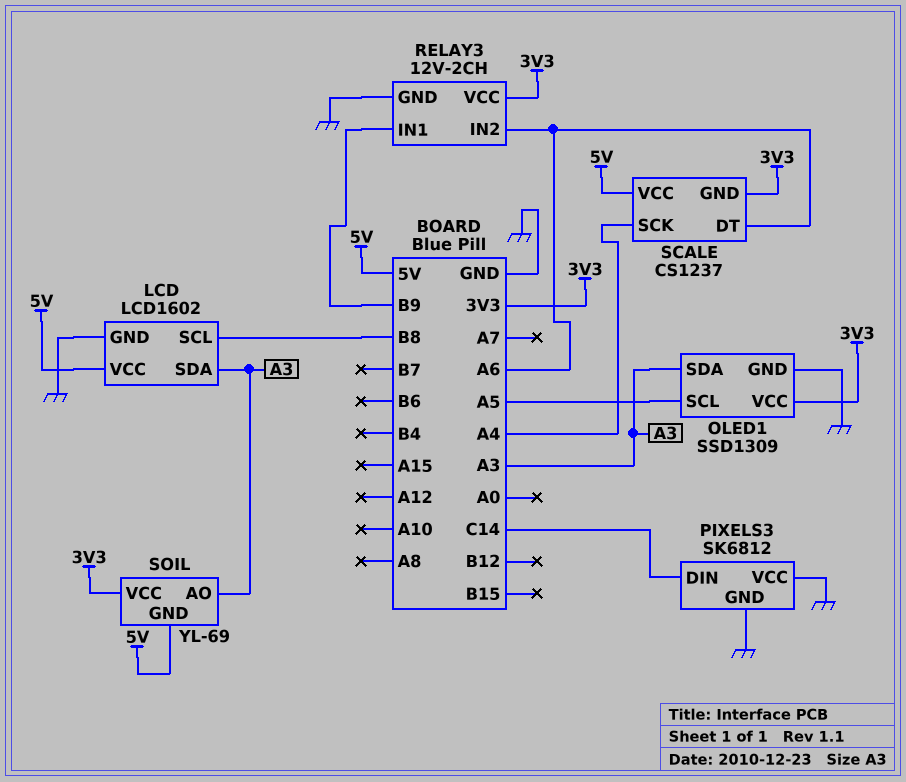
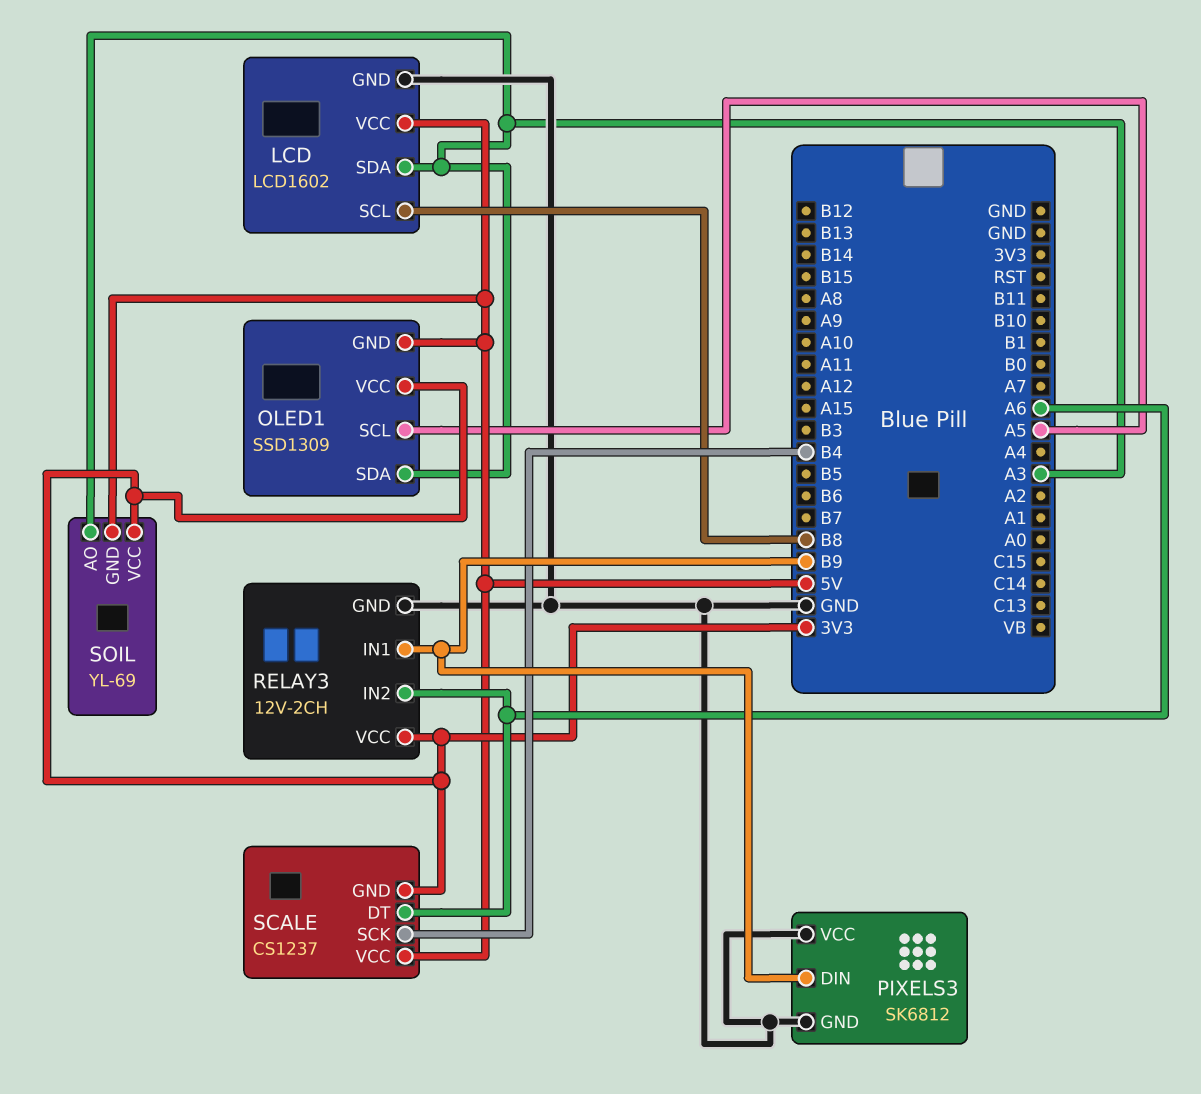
OLED1 pin GND: GND -> 5V
PIXELS3 pin DIN: C14 -> B9
SCALE pin SCK: A4 -> B4

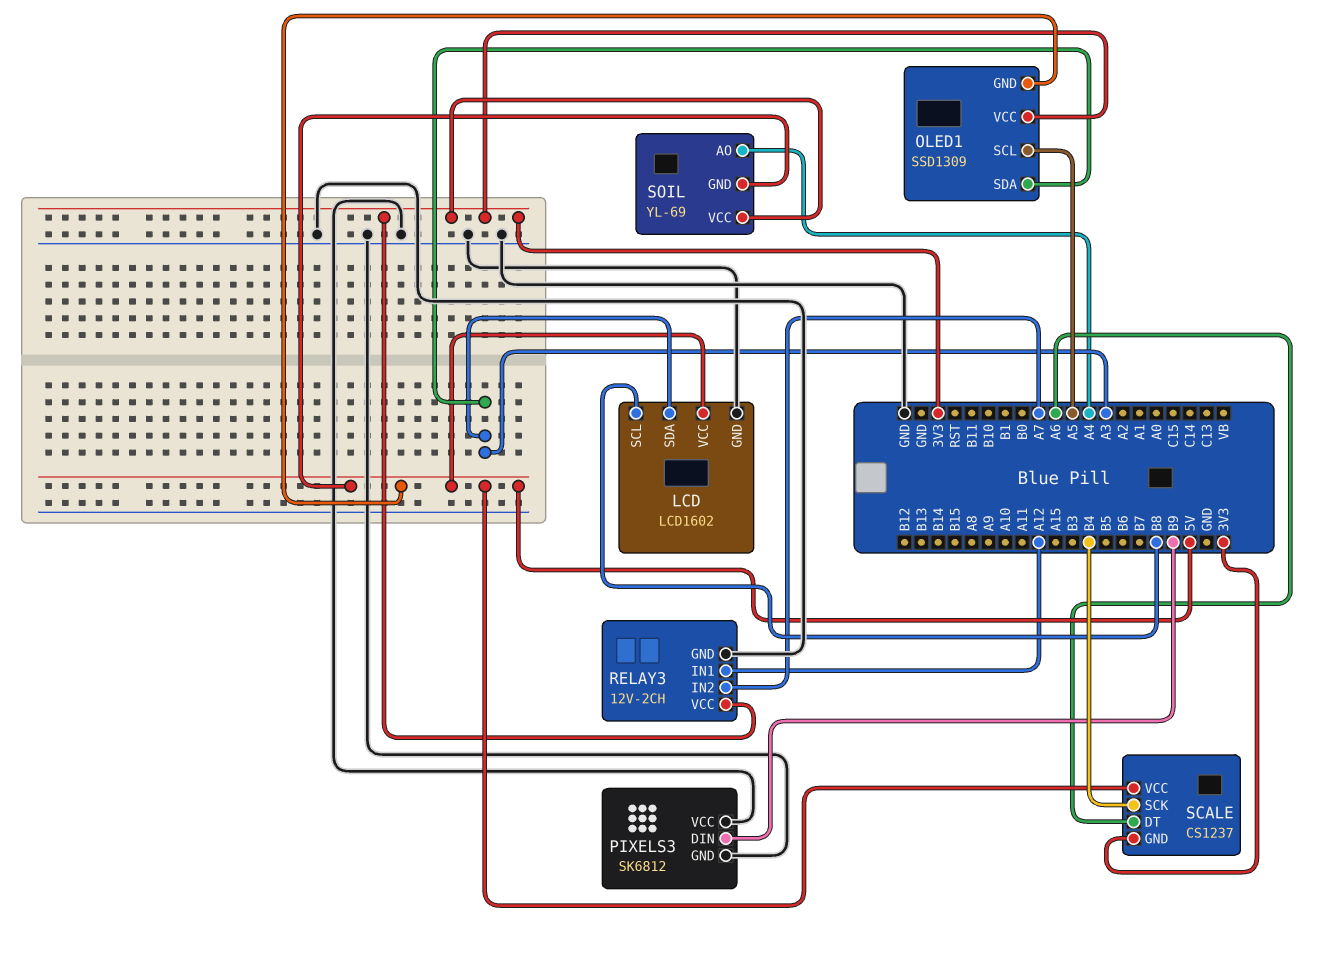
RELAY3 pin IN1: B9 -> A12
RELAY3 pin IN2: A6 -> A7
SOIL pin AO: A3 -> A4

